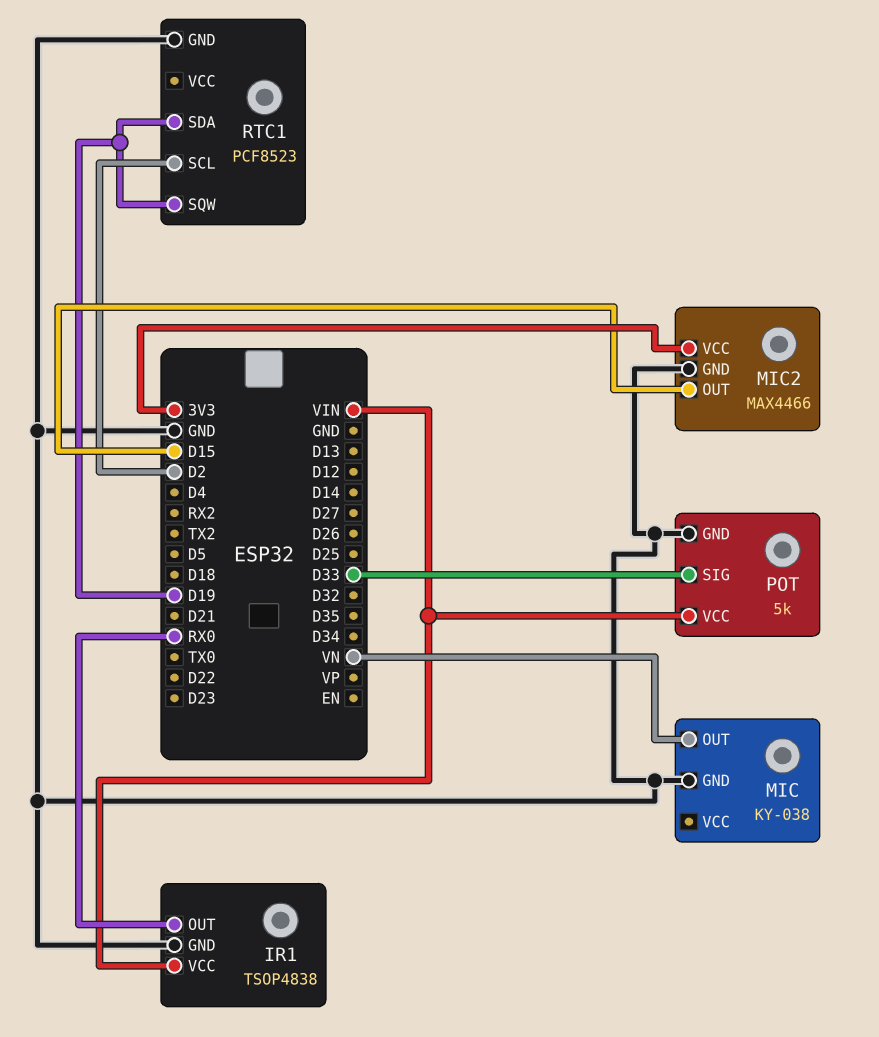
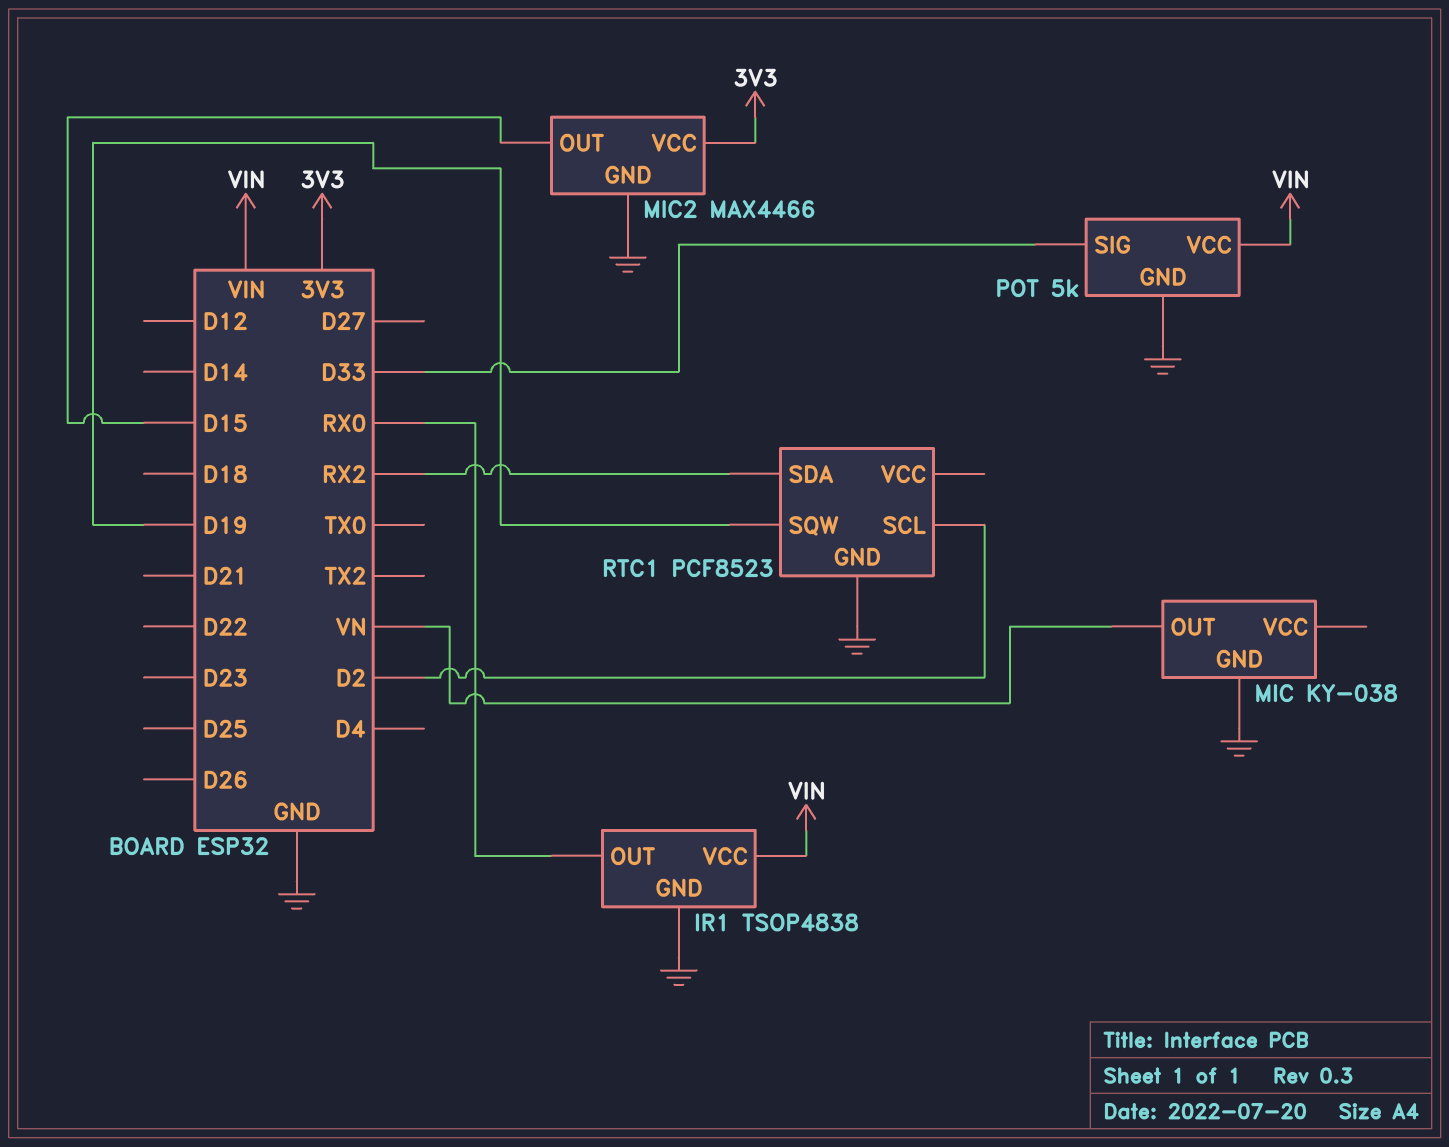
RTC1 pin SDA: D19 -> RX2

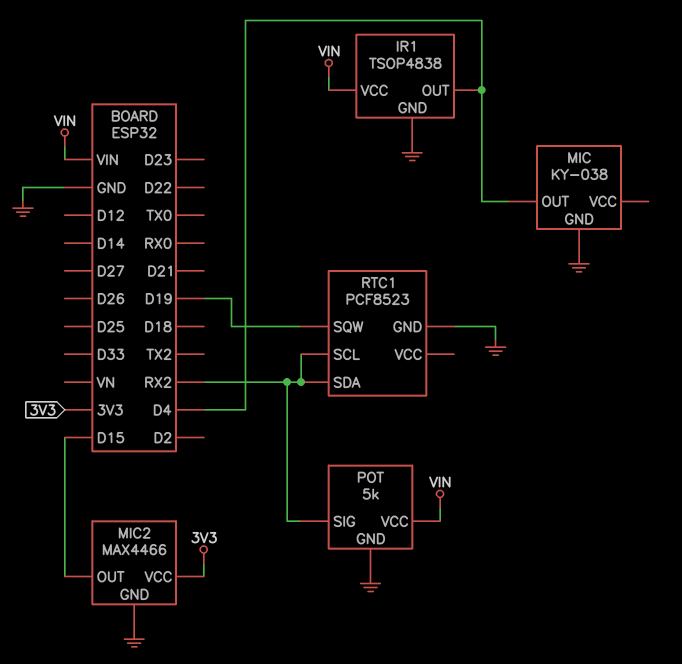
IR1 pin OUT: RX0 -> D4
MIC pin OUT: VN -> D4
POT pin SIG: D33 -> RX2
RTC1 pin SCL: D2 -> RX2

